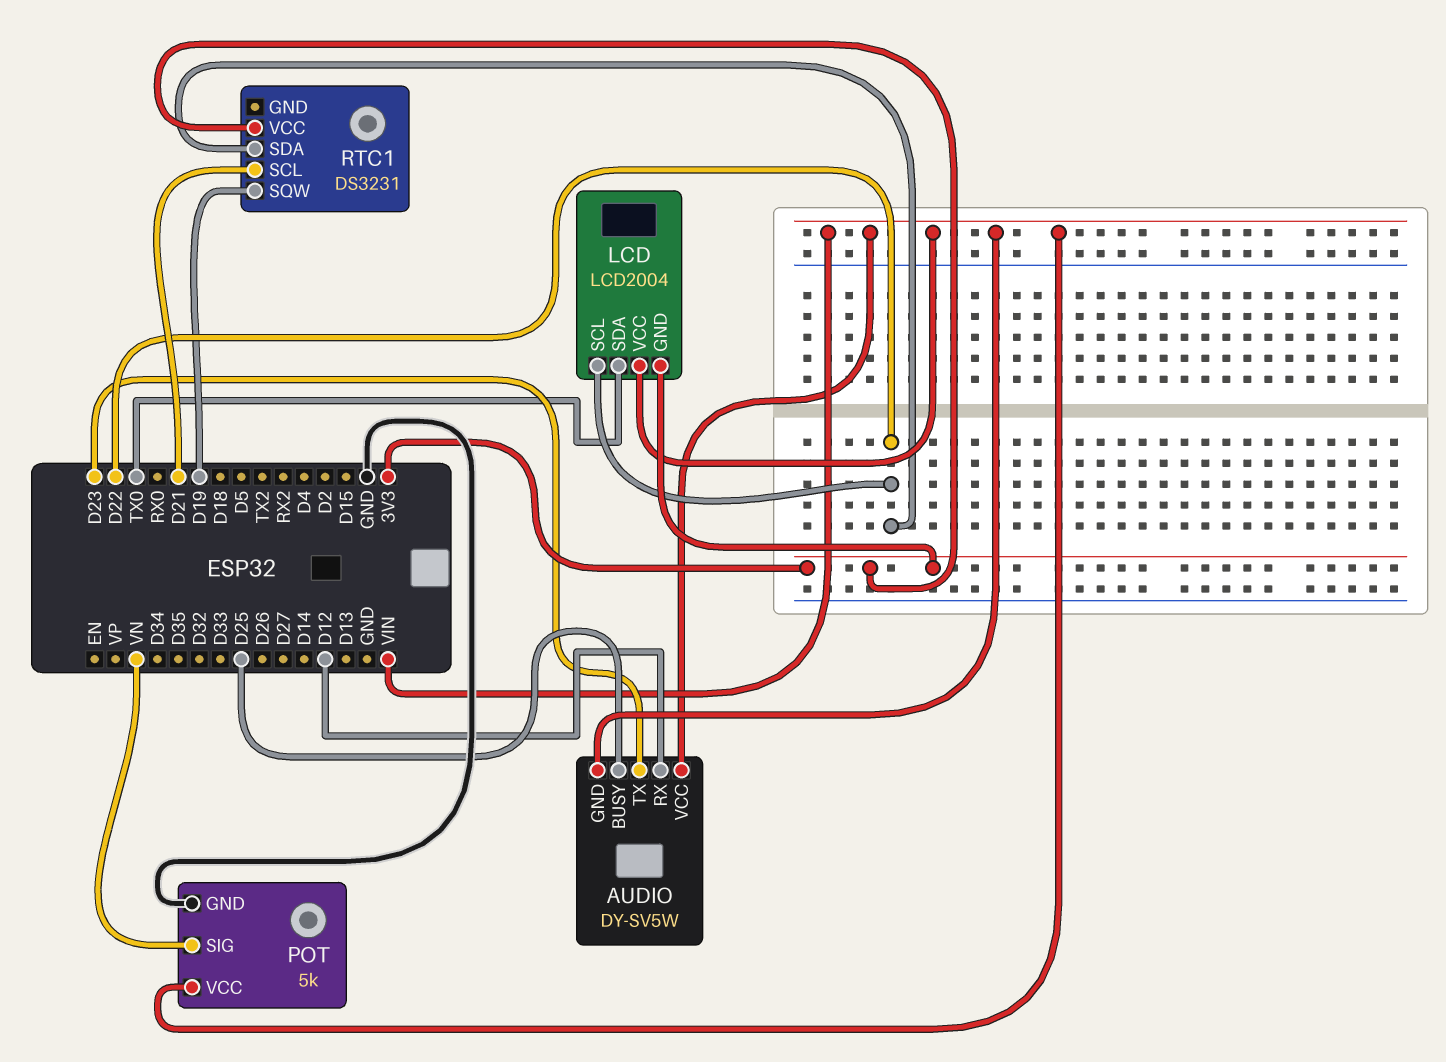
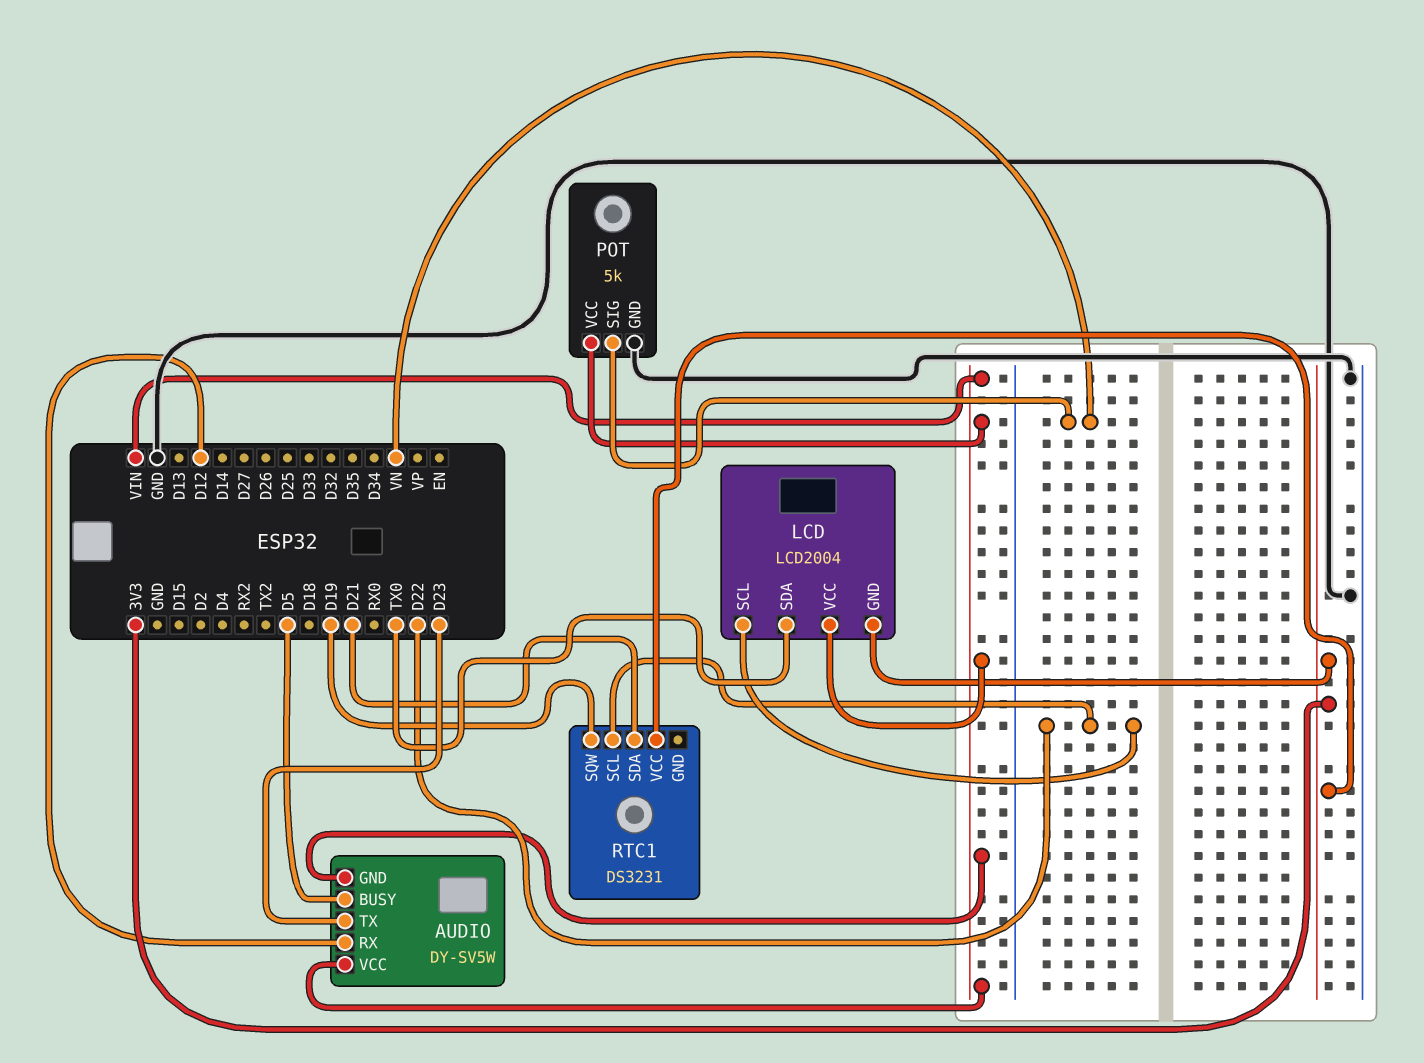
AUDIO pin BUSY: D25 -> D5
RTC1 pin SCL: D21 -> D22
RTC1 pin SDA: D22 -> D21

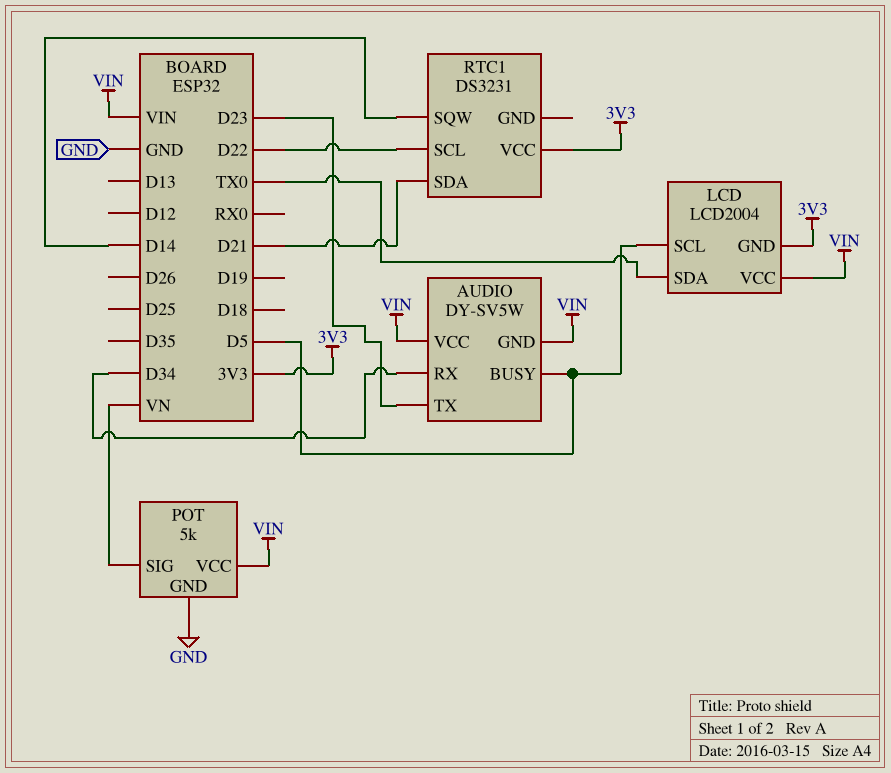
AUDIO pin RX: D12 -> D34
LCD pin SCL: D22 -> D5
RTC1 pin SQW: D19 -> D14

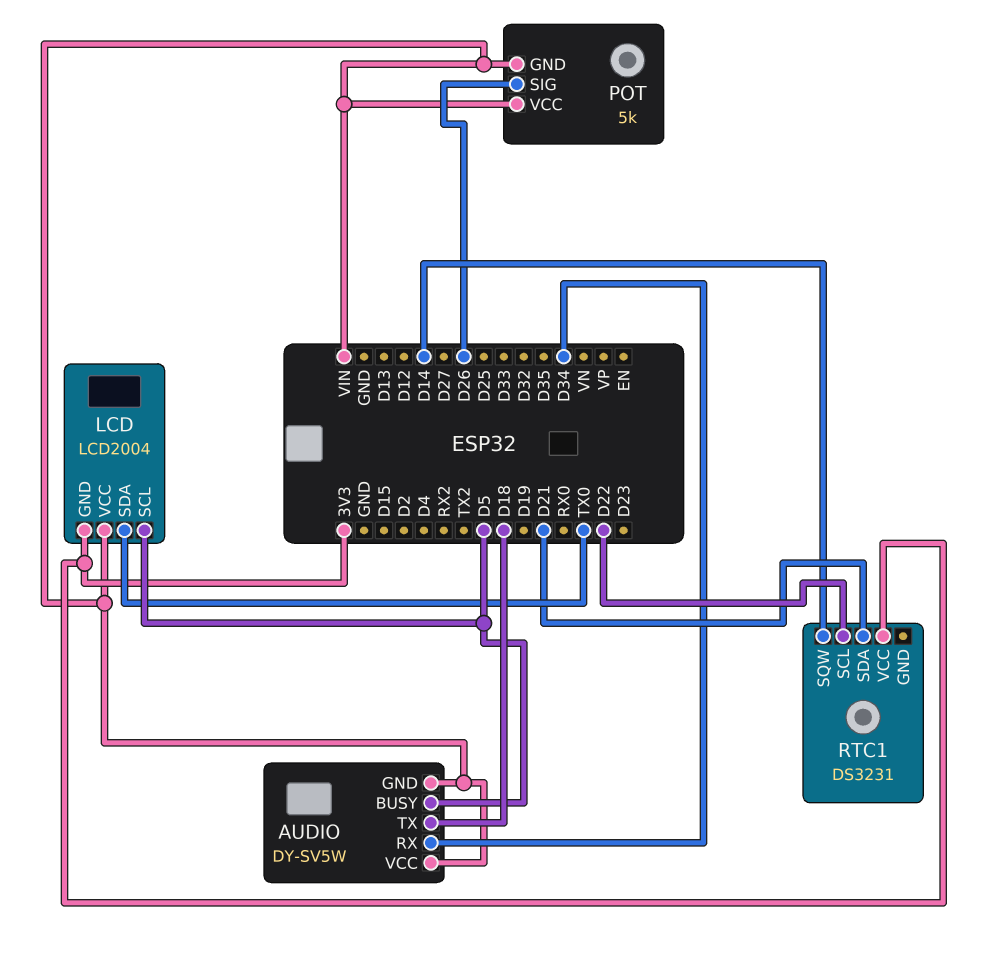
AUDIO pin TX: D23 -> D18
POT pin GND: GND -> VIN
POT pin SIG: VN -> D26

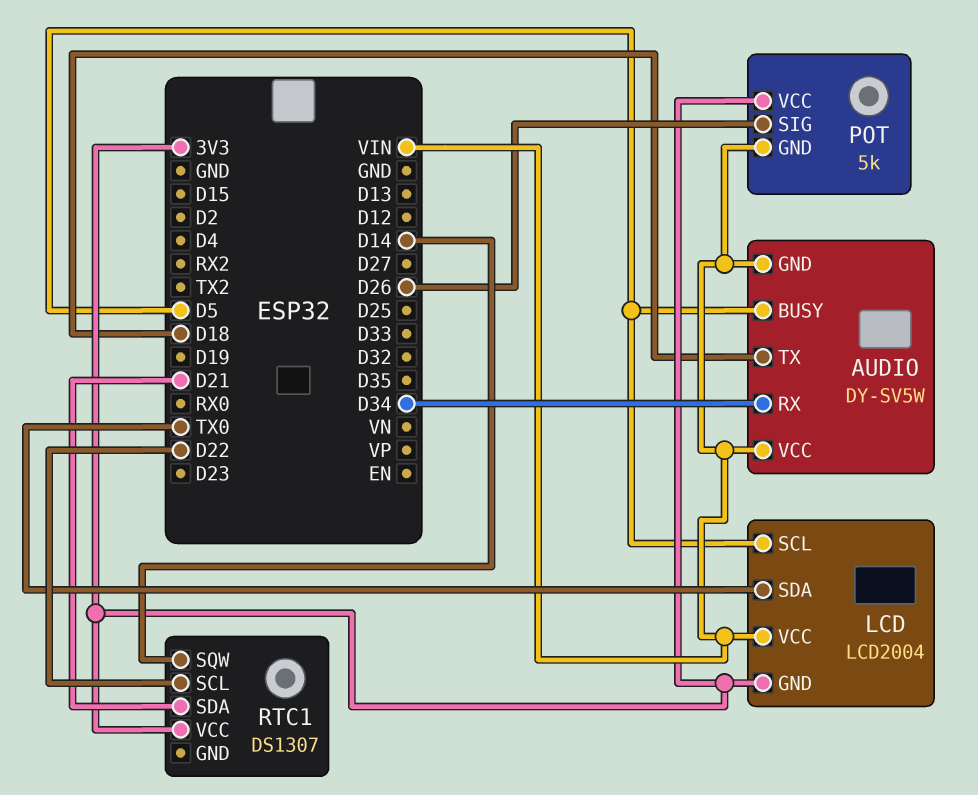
POT pin VCC: VIN -> 3V3
RTC1: DS3231 -> DS1307

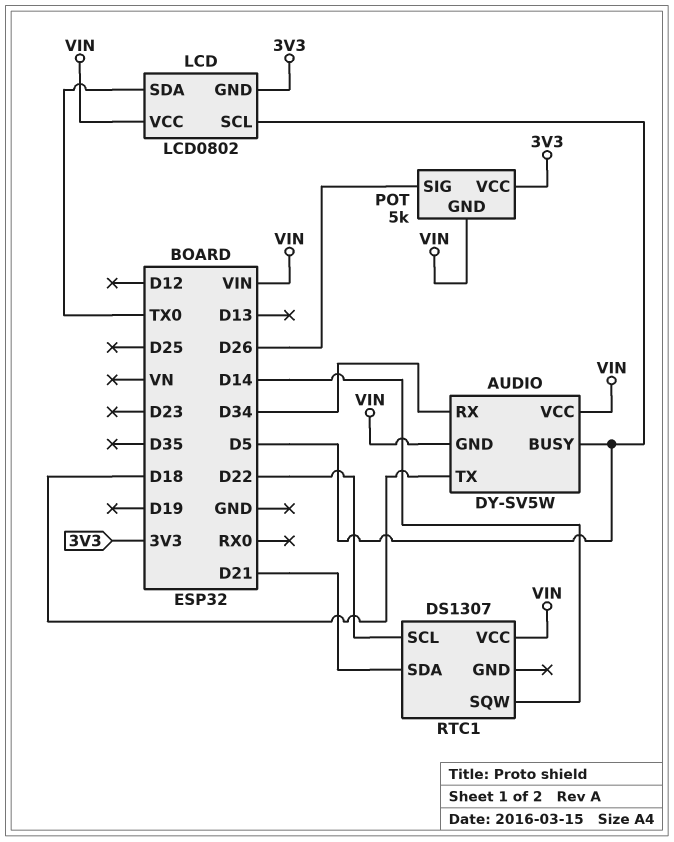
LCD: LCD2004 -> LCD0802
RTC1 pin VCC: 3V3 -> VIN

